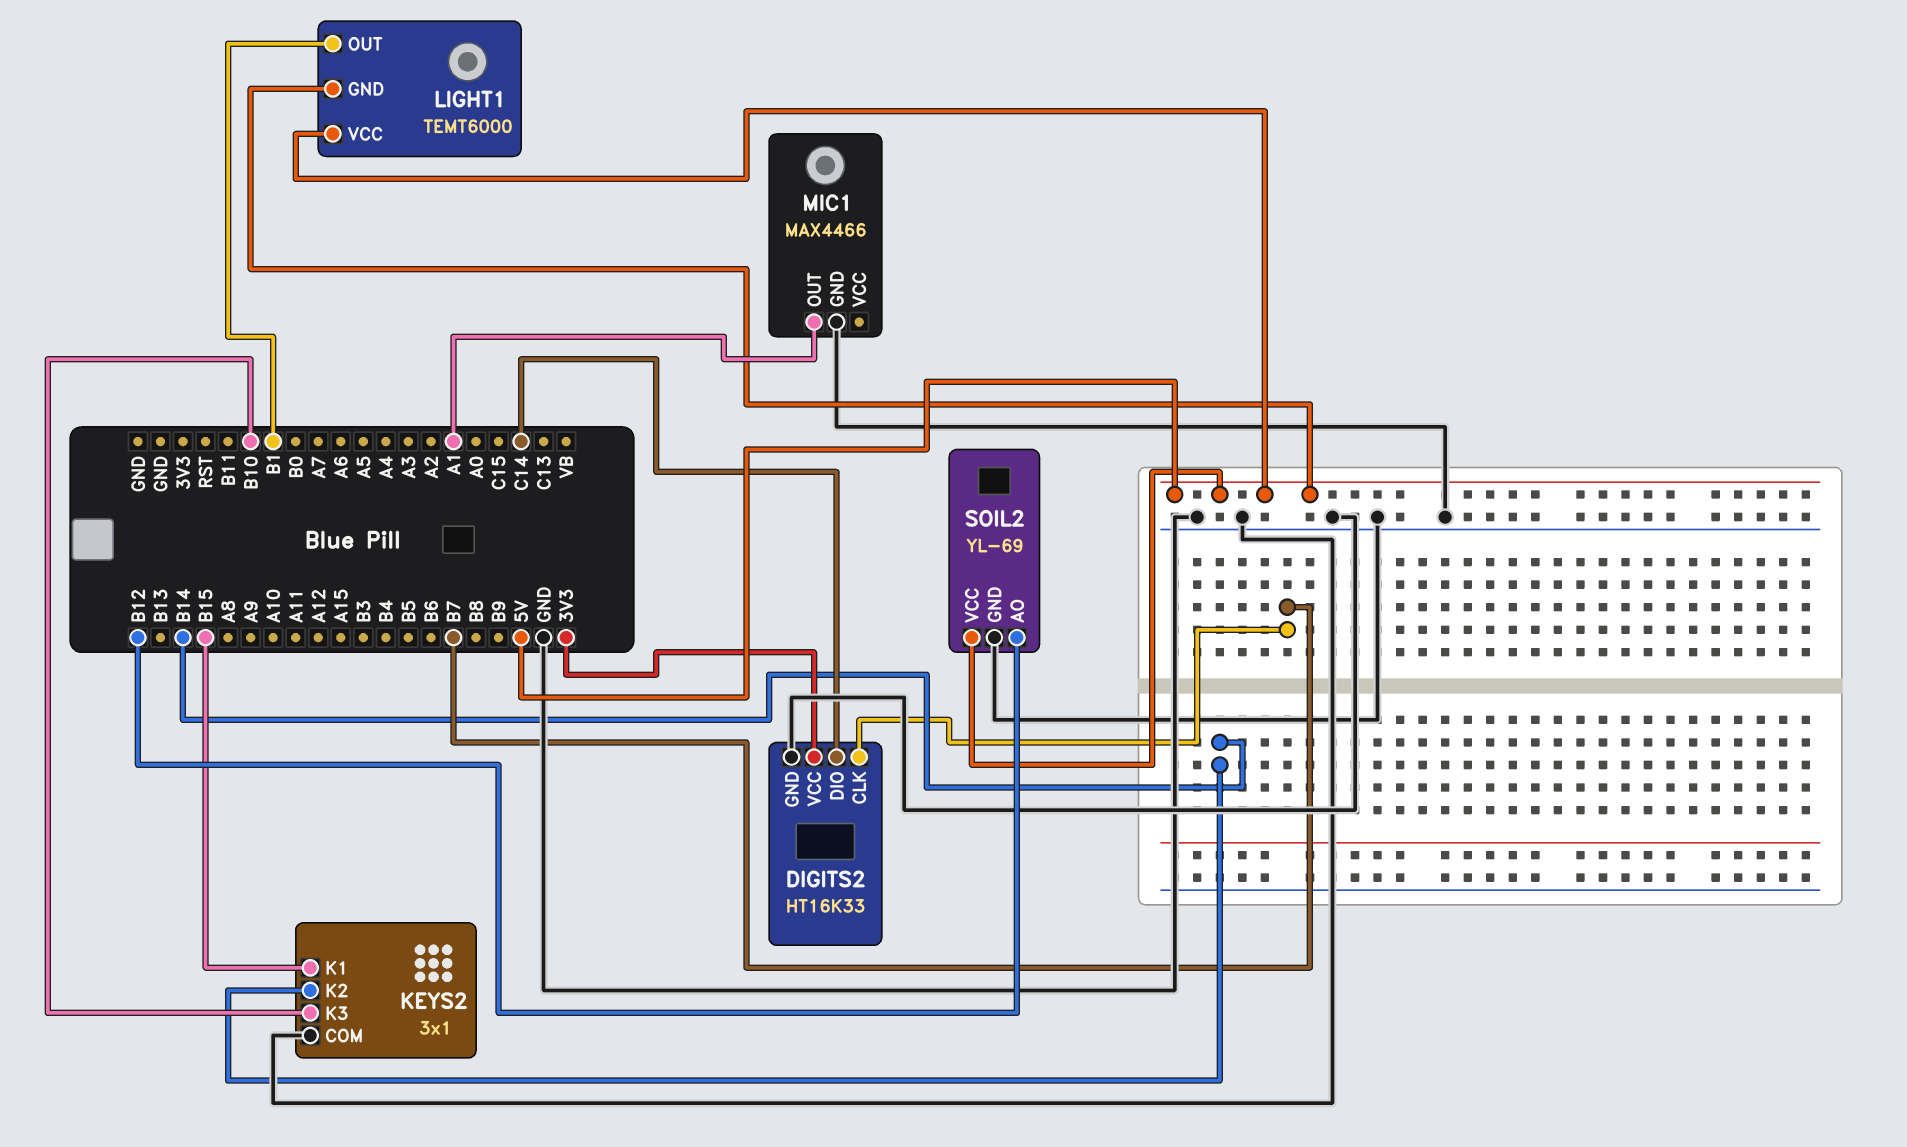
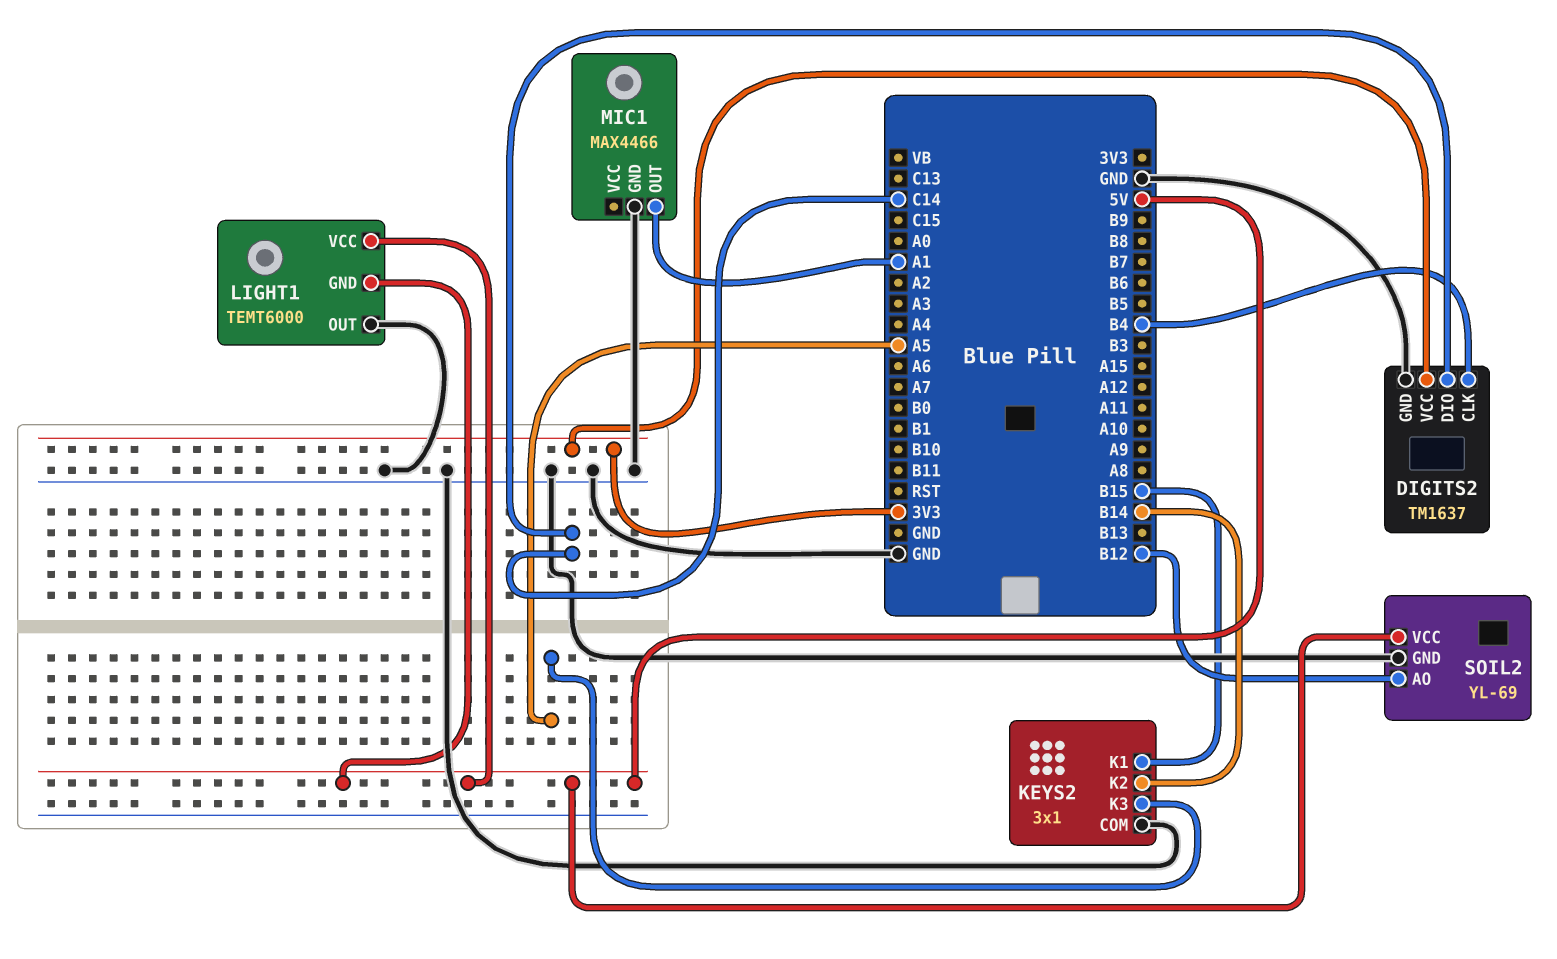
DIGITS2: HT16K33 -> TM1637
DIGITS2 pin CLK: B7 -> B4
KEYS2 pin K3: B10 -> A5
LIGHT1 pin OUT: B1 -> GND

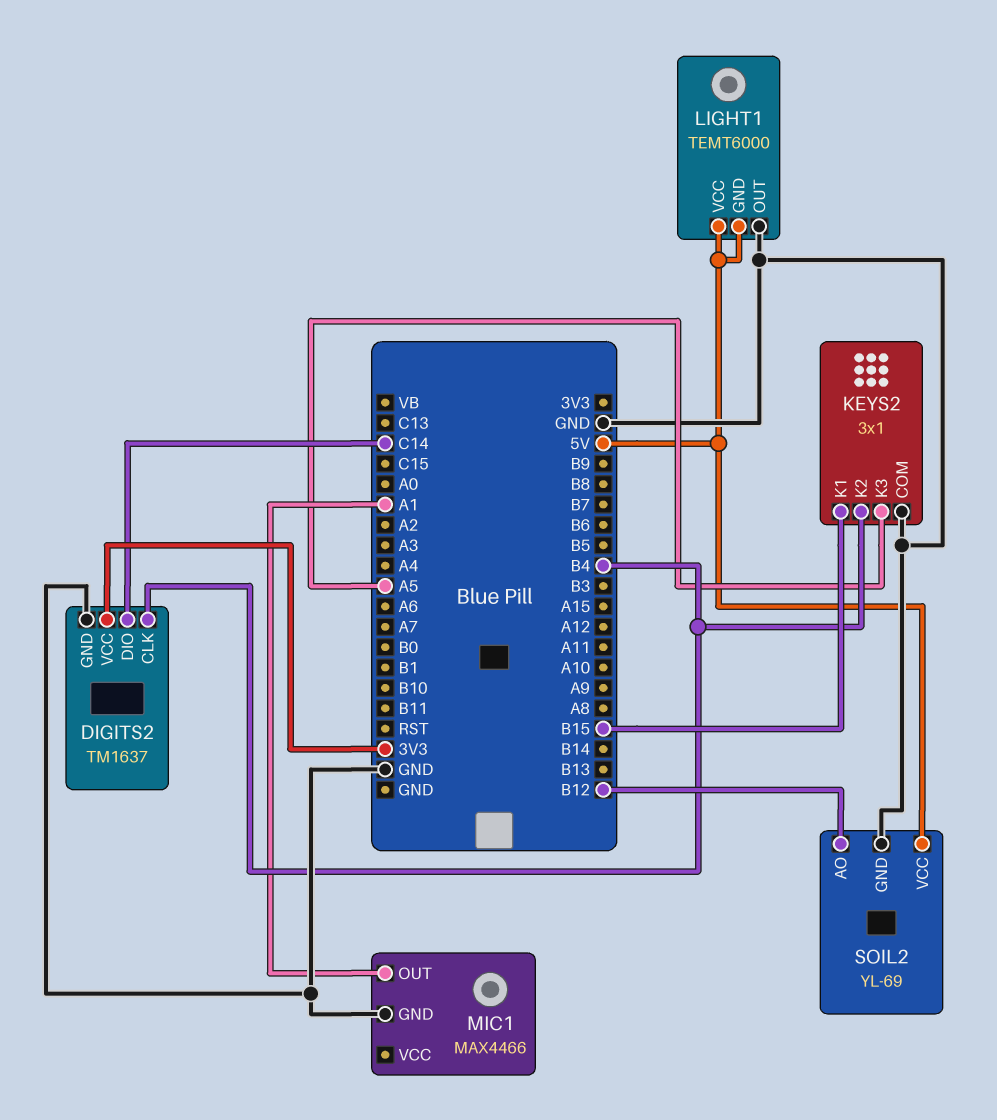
KEYS2 pin K2: B14 -> B4

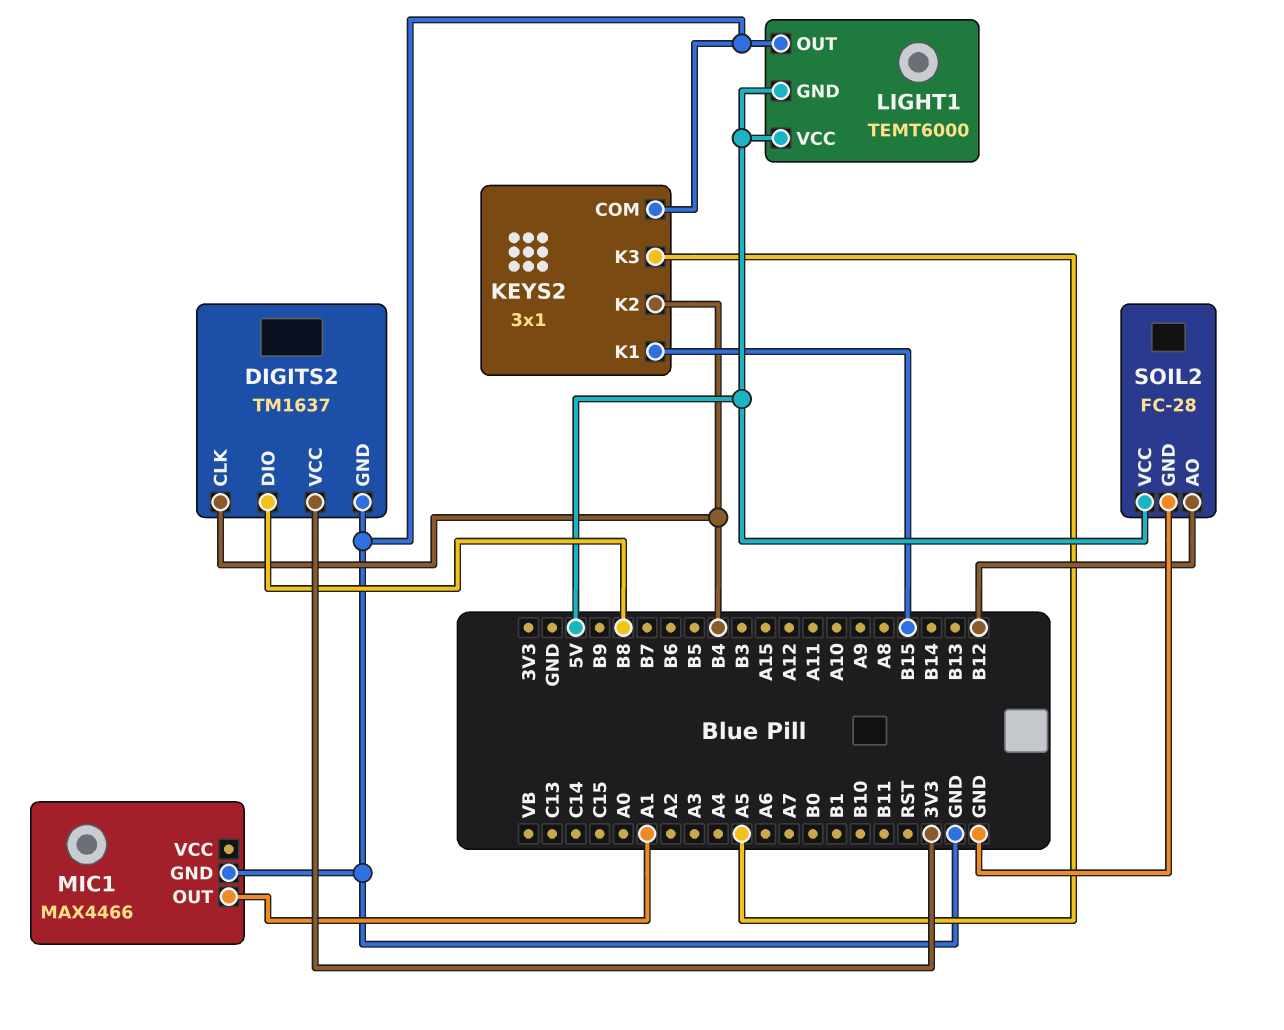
DIGITS2 pin DIO: C14 -> B8
SOIL2: YL-69 -> FC-28

